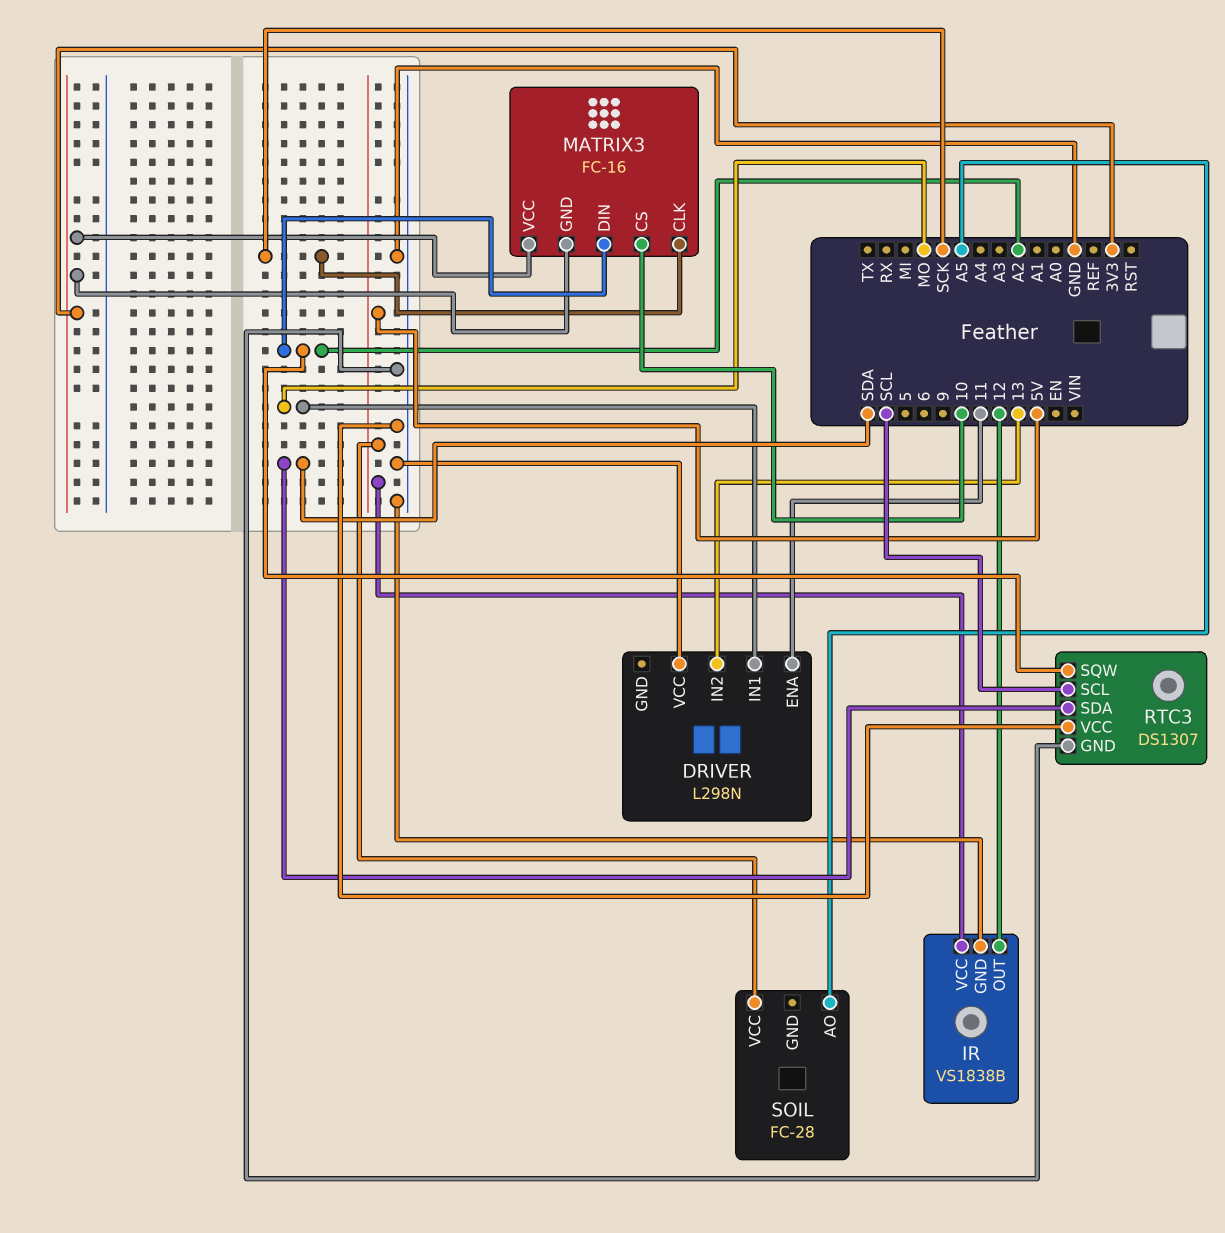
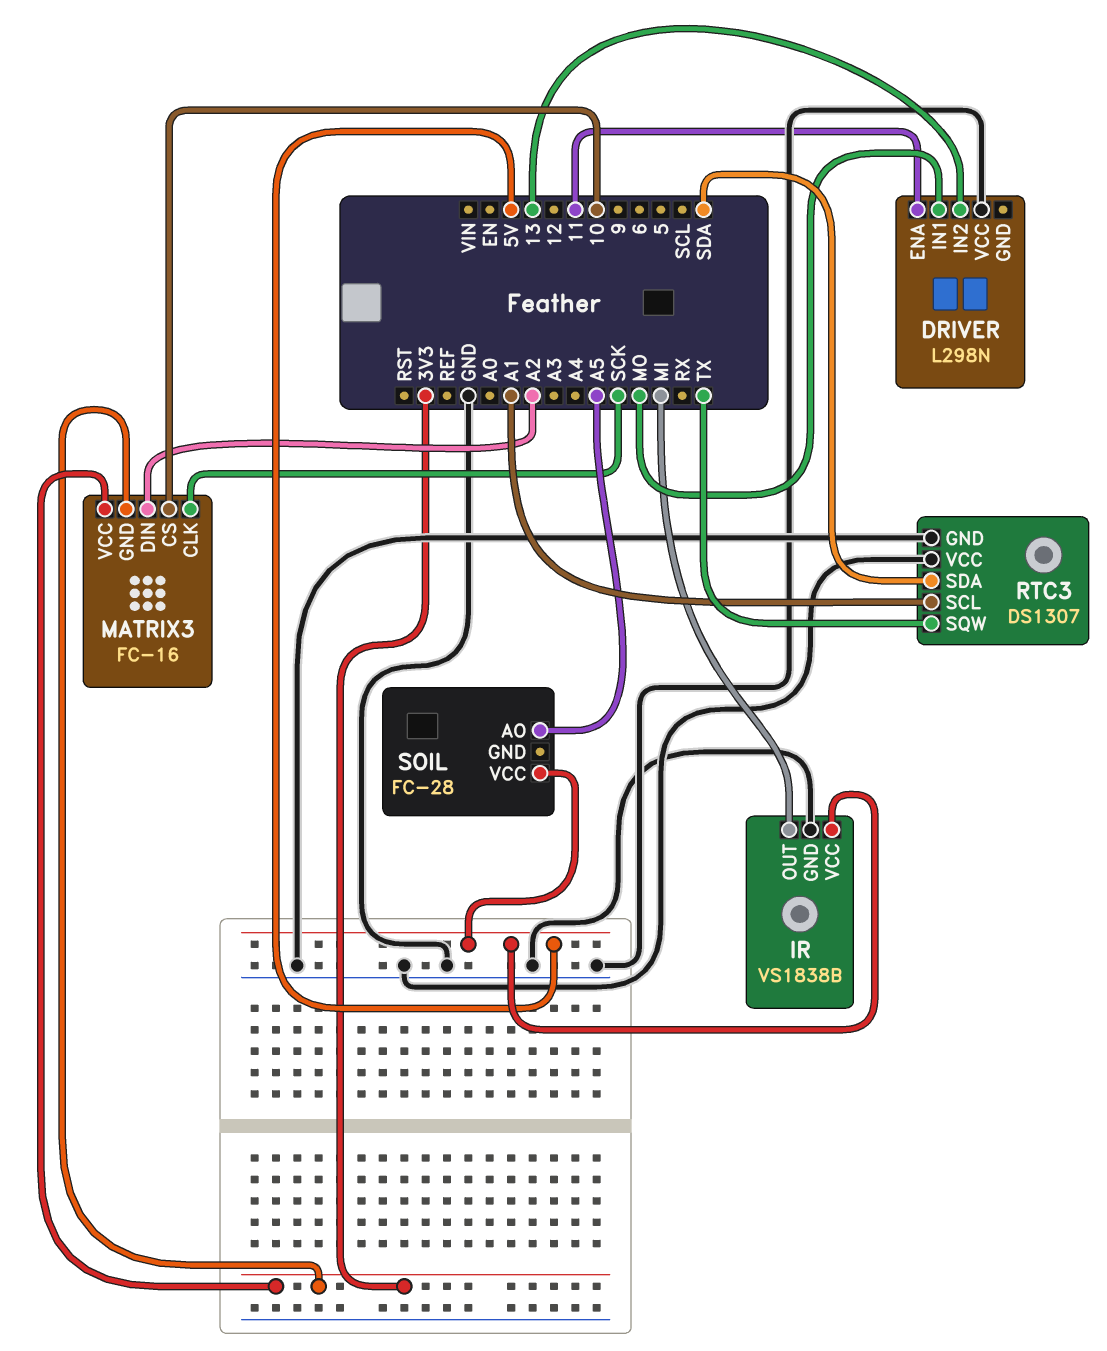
IR pin OUT: 12 -> MI
RTC3 pin SCL: SCL -> A1
RTC3 pin SQW: A2 -> TX

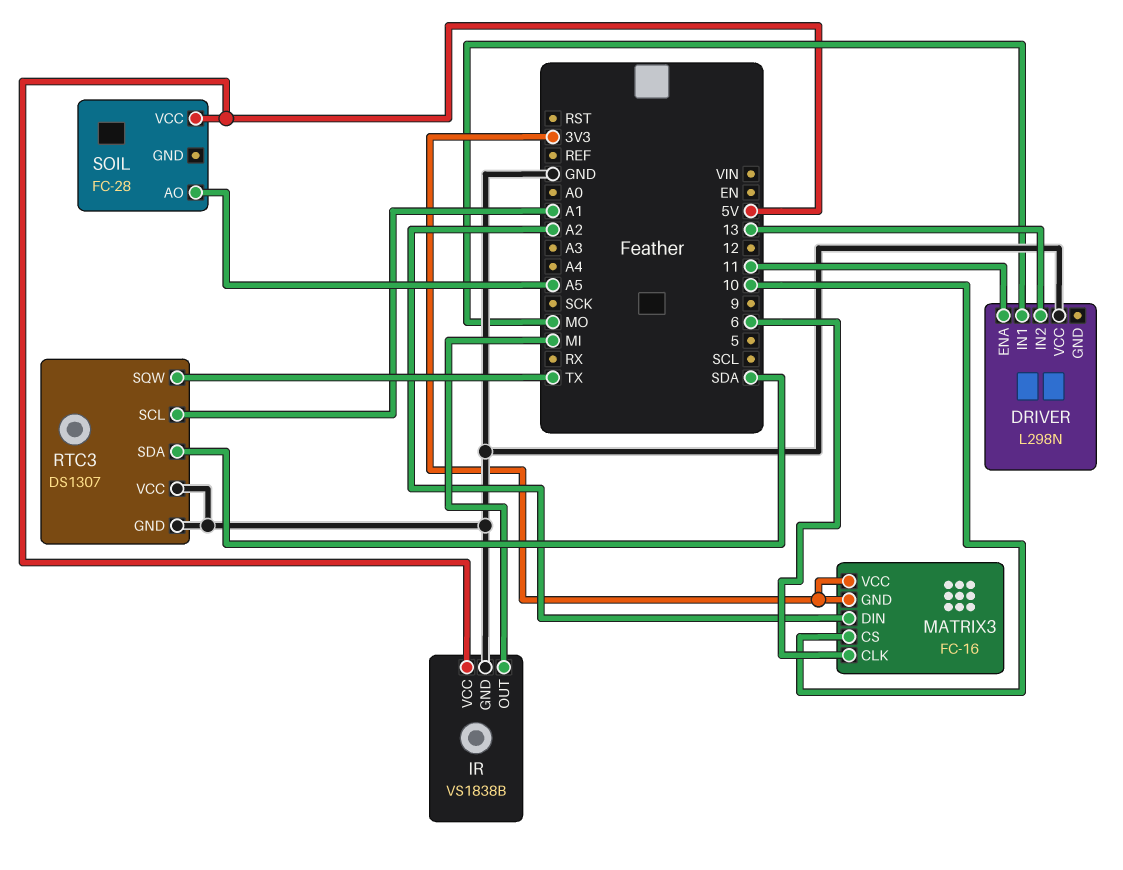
MATRIX3 pin CLK: SCK -> 6

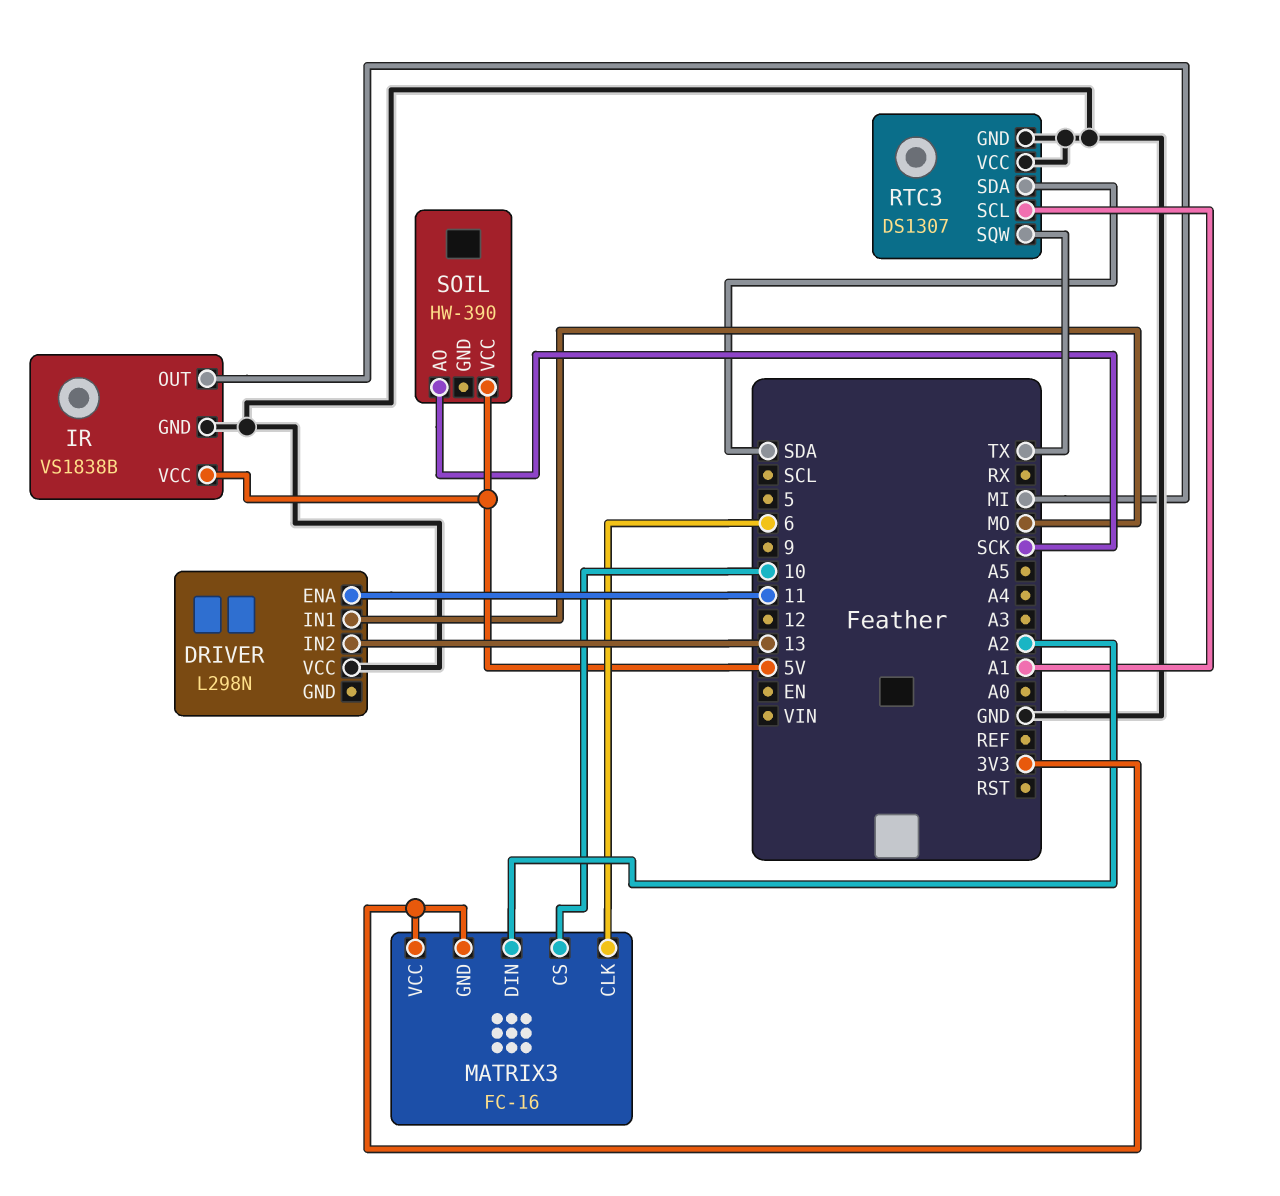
SOIL: FC-28 -> HW-390
SOIL pin AO: A5 -> SCK

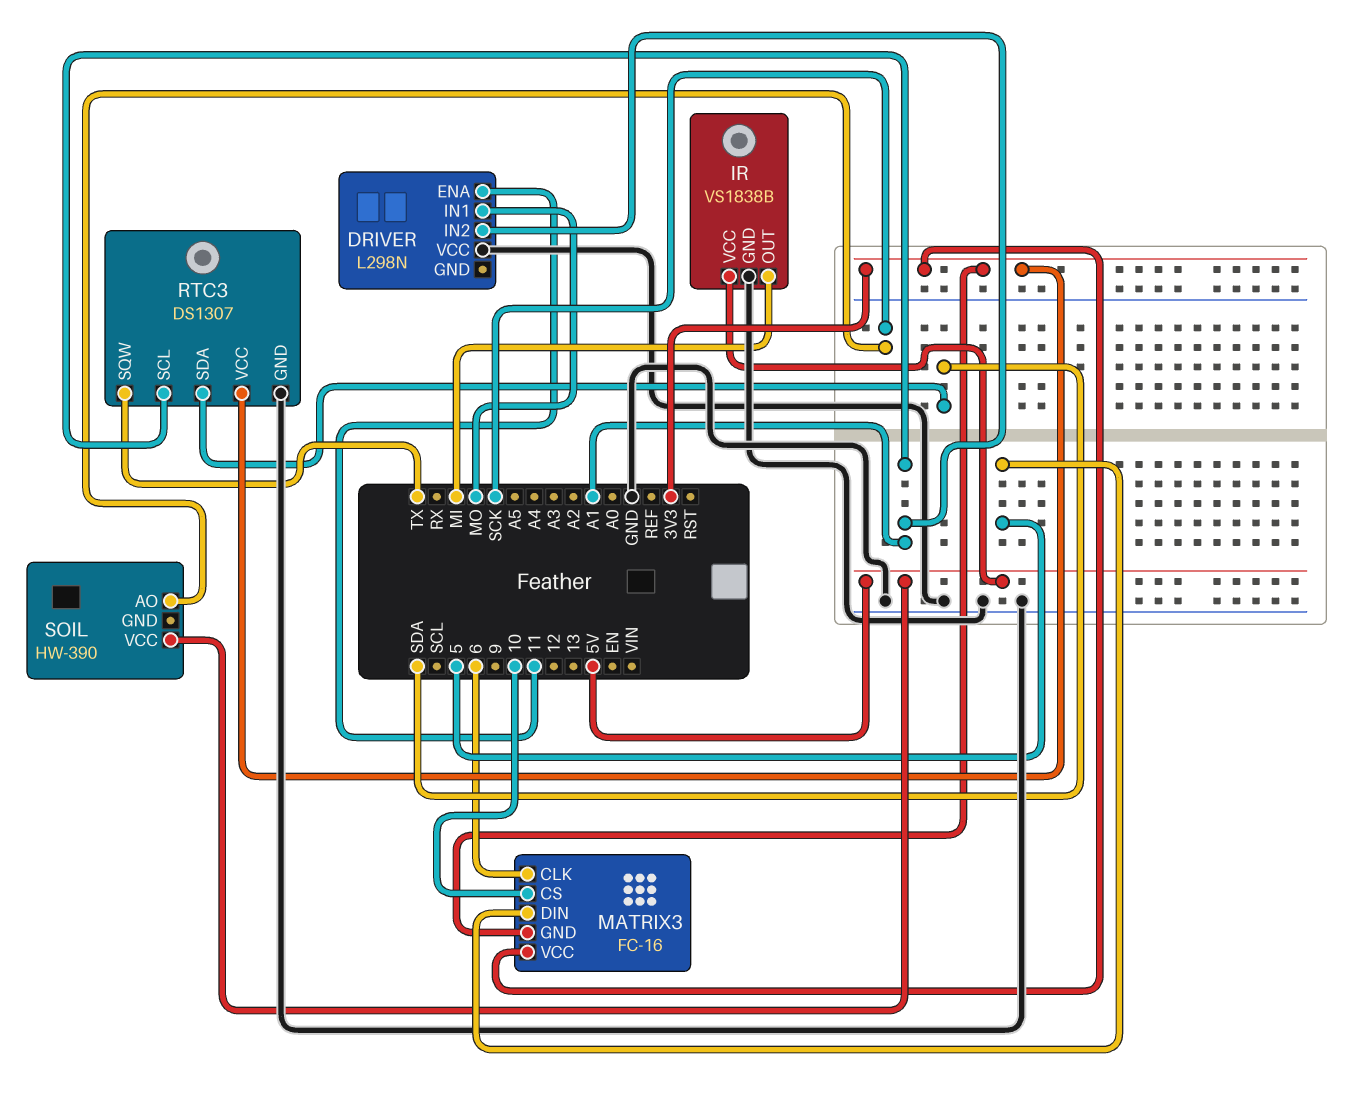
DRIVER pin IN2: 13 -> A1
MATRIX3 pin DIN: A2 -> 5
RTC3 pin VCC: GND -> 3V3

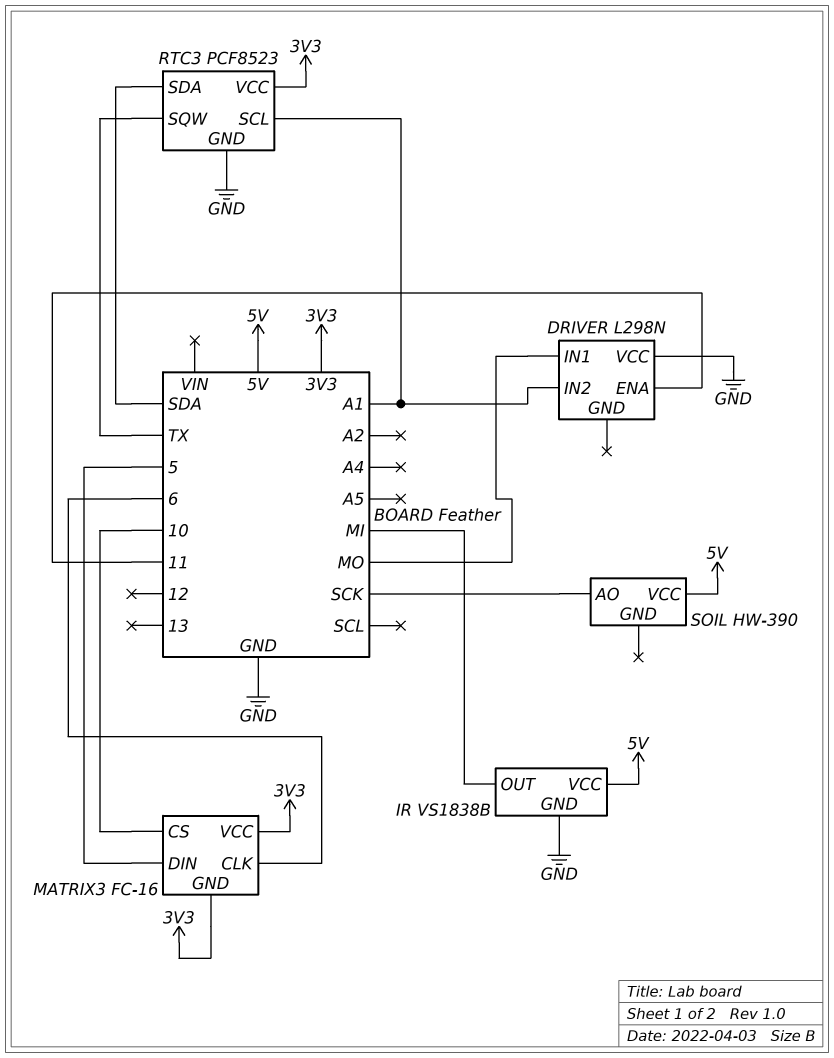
RTC3: DS1307 -> PCF8523

